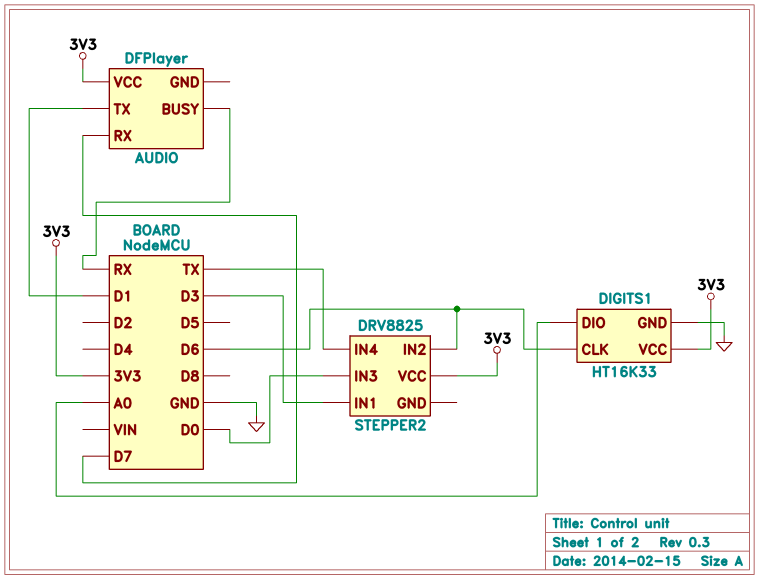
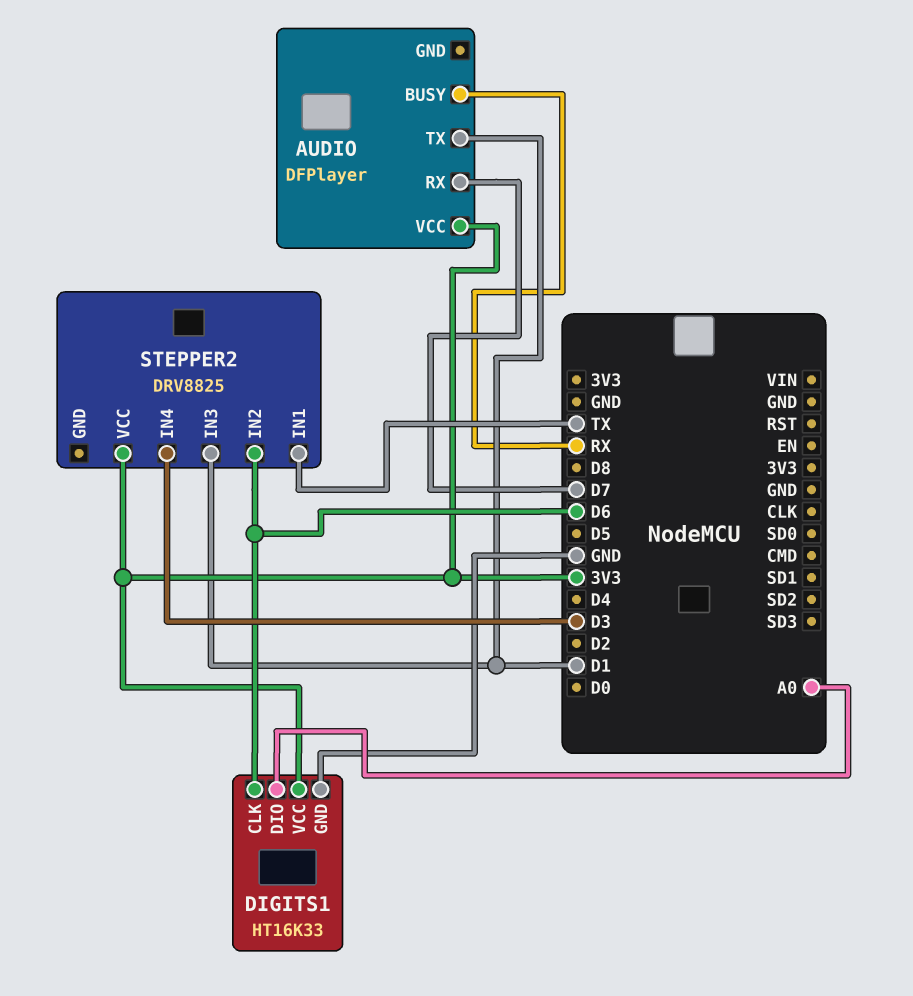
STEPPER2 pin IN1: D3 -> TX
STEPPER2 pin IN3: D0 -> D1
STEPPER2 pin IN4: TX -> D3

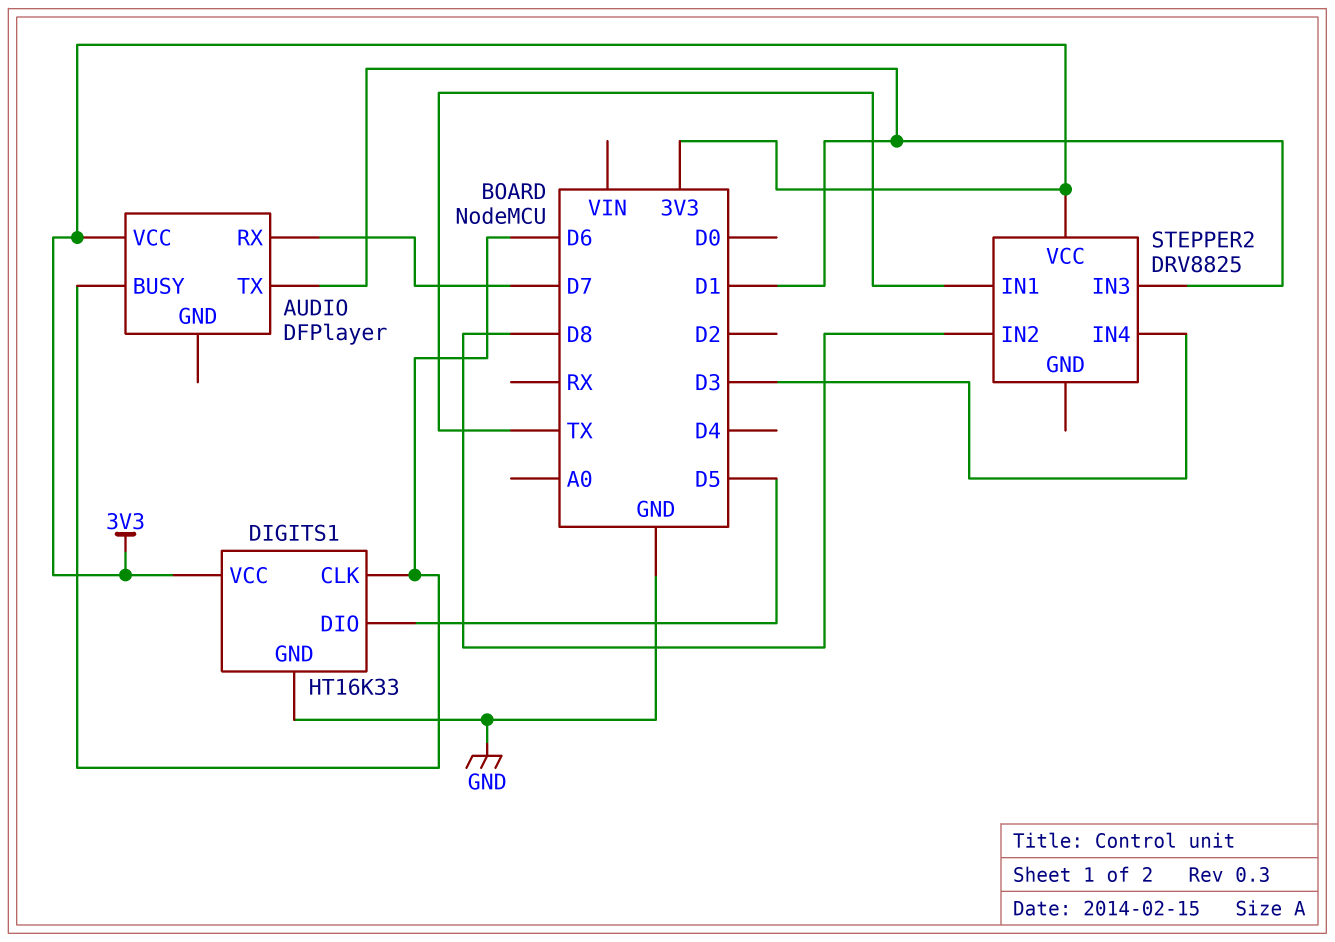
AUDIO pin BUSY: RX -> D6
DIGITS1 pin DIO: A0 -> D5
STEPPER2 pin IN2: D6 -> D8

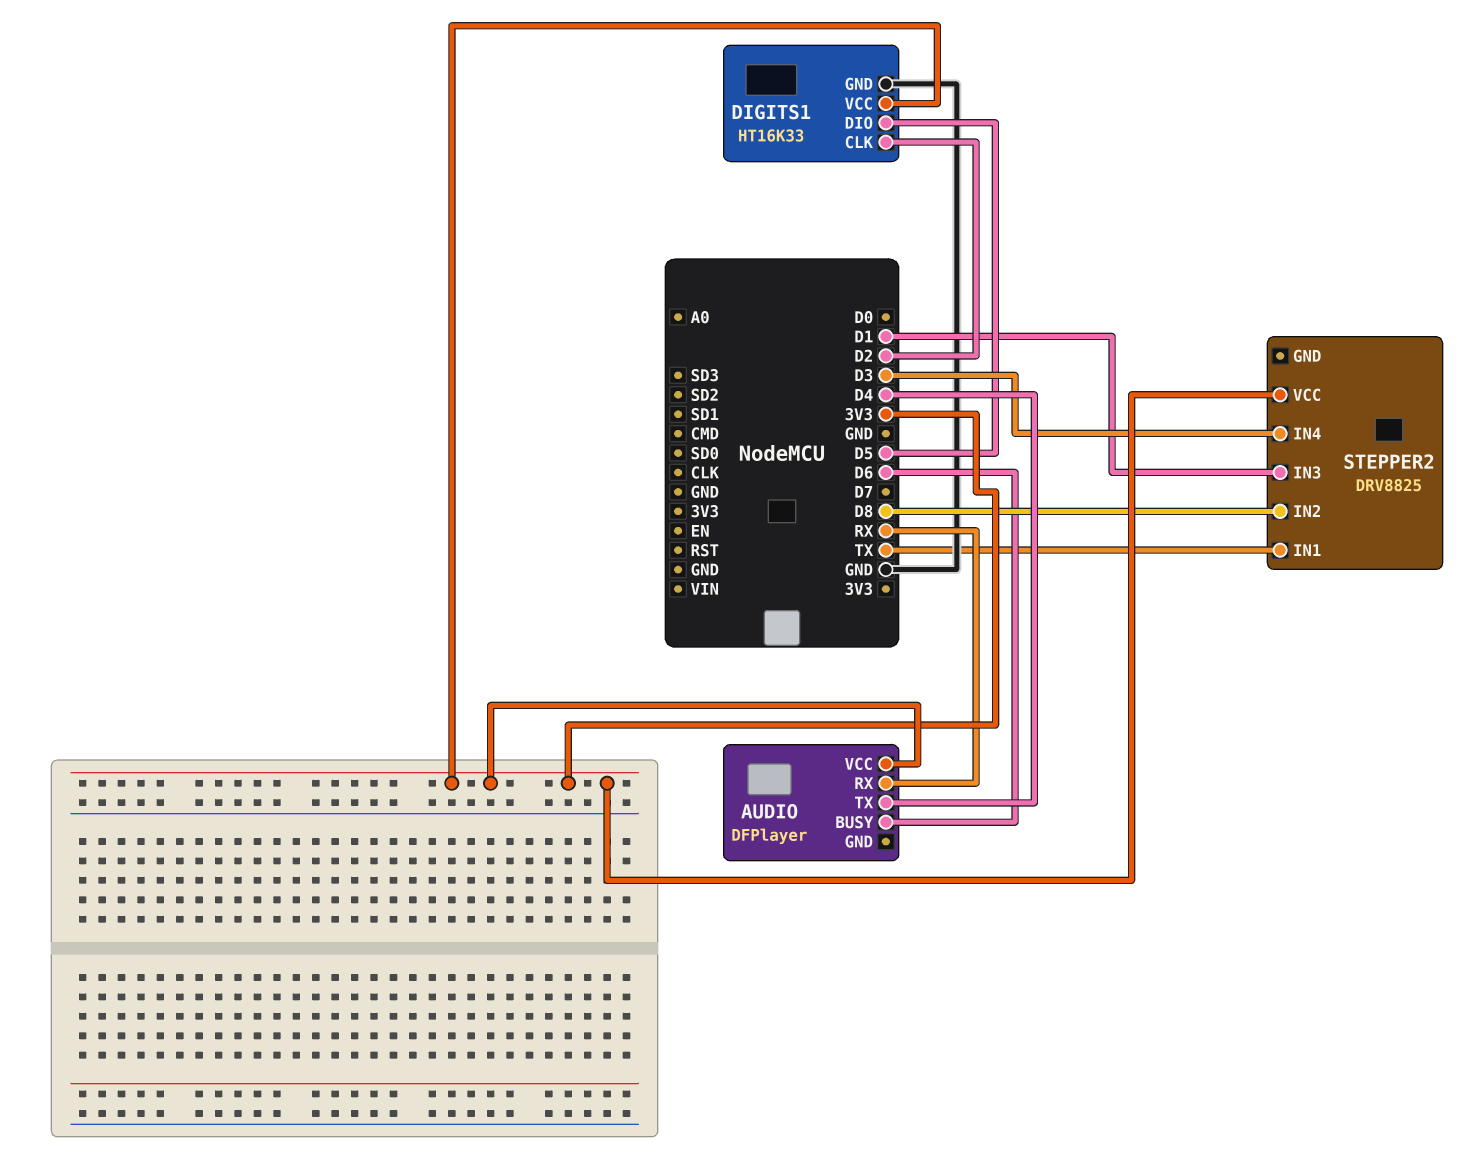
AUDIO pin RX: D7 -> RX
AUDIO pin TX: D1 -> D4
DIGITS1 pin CLK: D6 -> D2

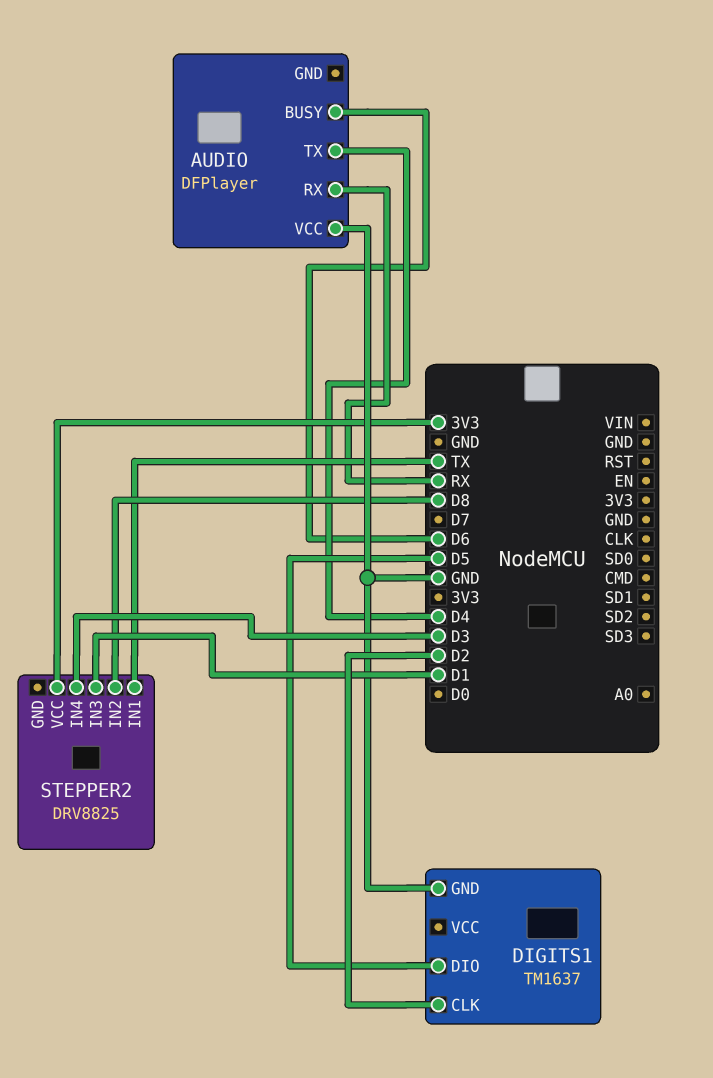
AUDIO pin VCC: 3V3 -> GND
DIGITS1: HT16K33 -> TM1637
DIGITS1 pin VCC: 3V3 -> none

